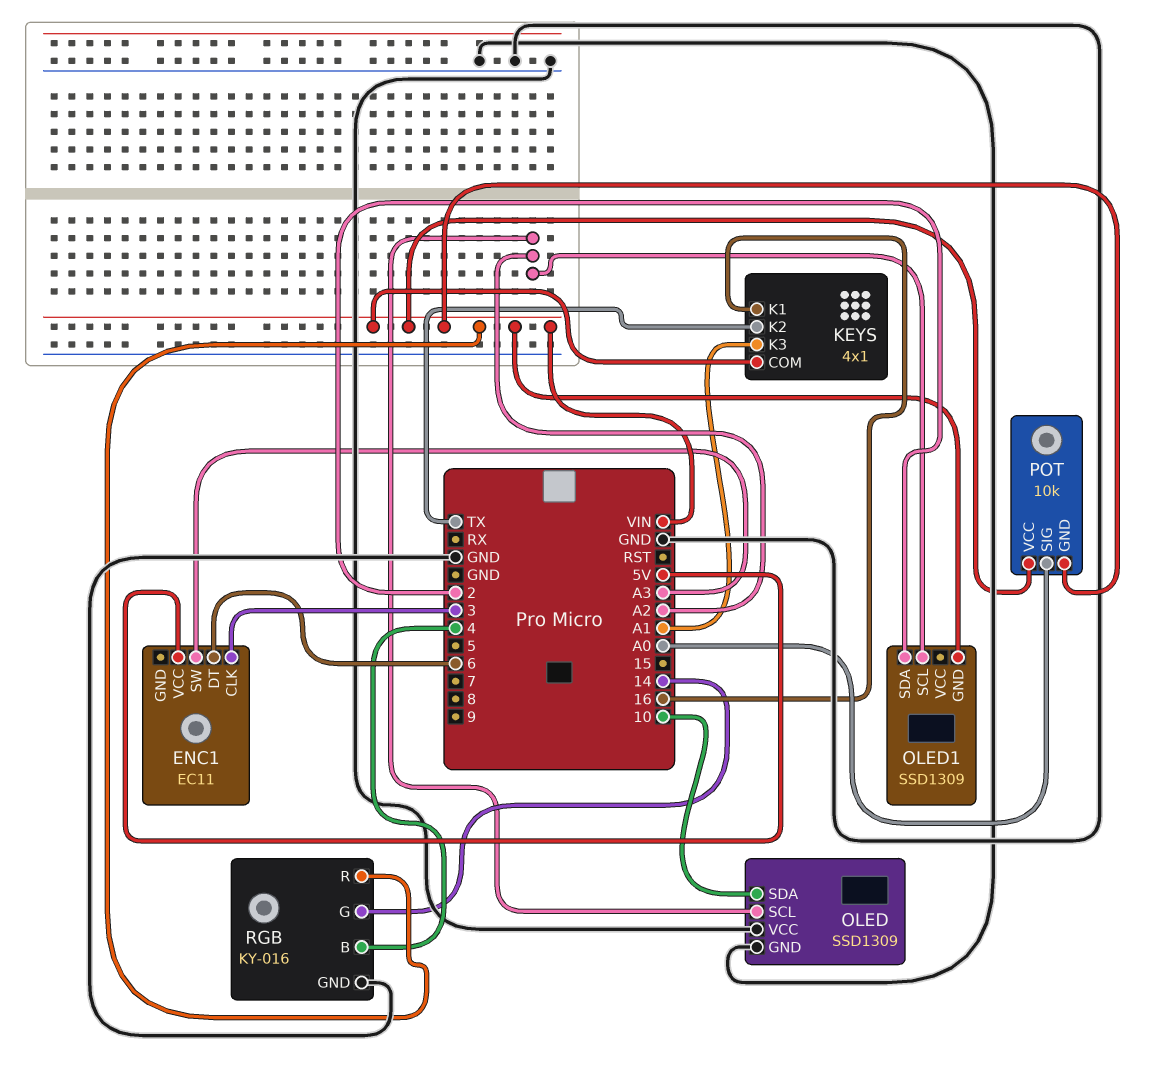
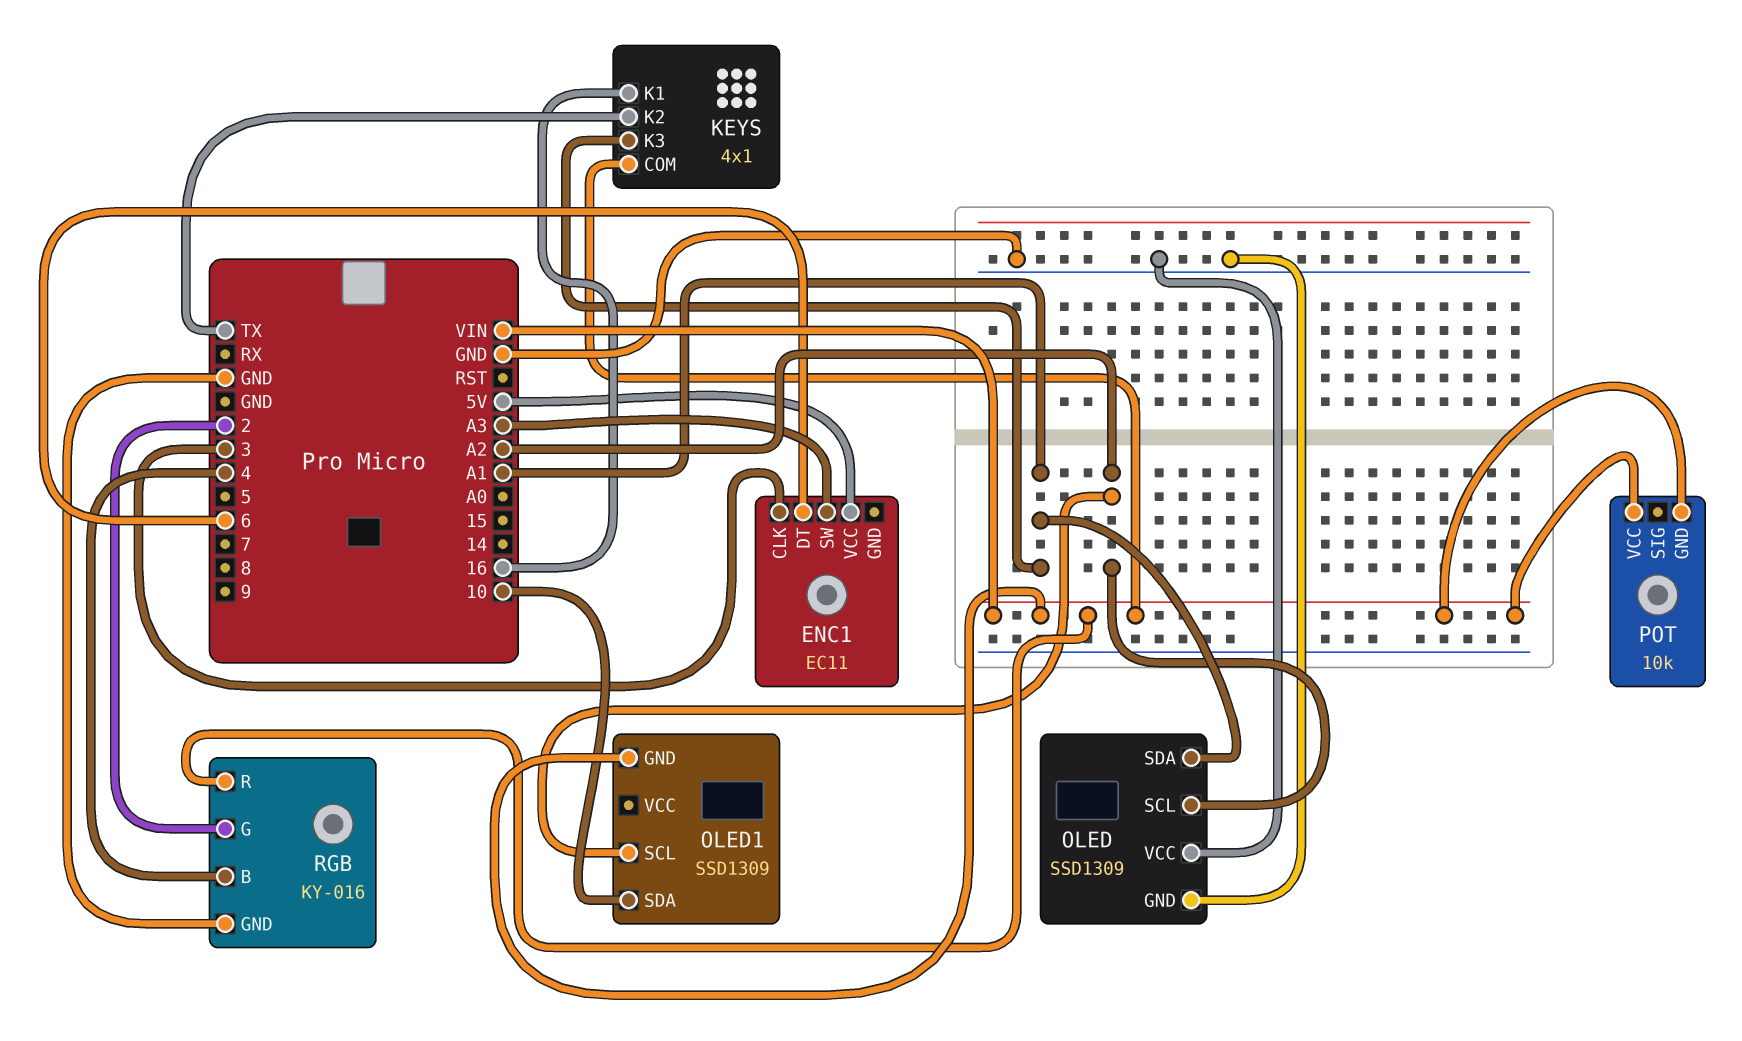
OLED pin SDA: 10 -> A1
OLED1 pin SDA: 2 -> 10
POT pin SIG: A0 -> none
RGB pin G: 14 -> 2

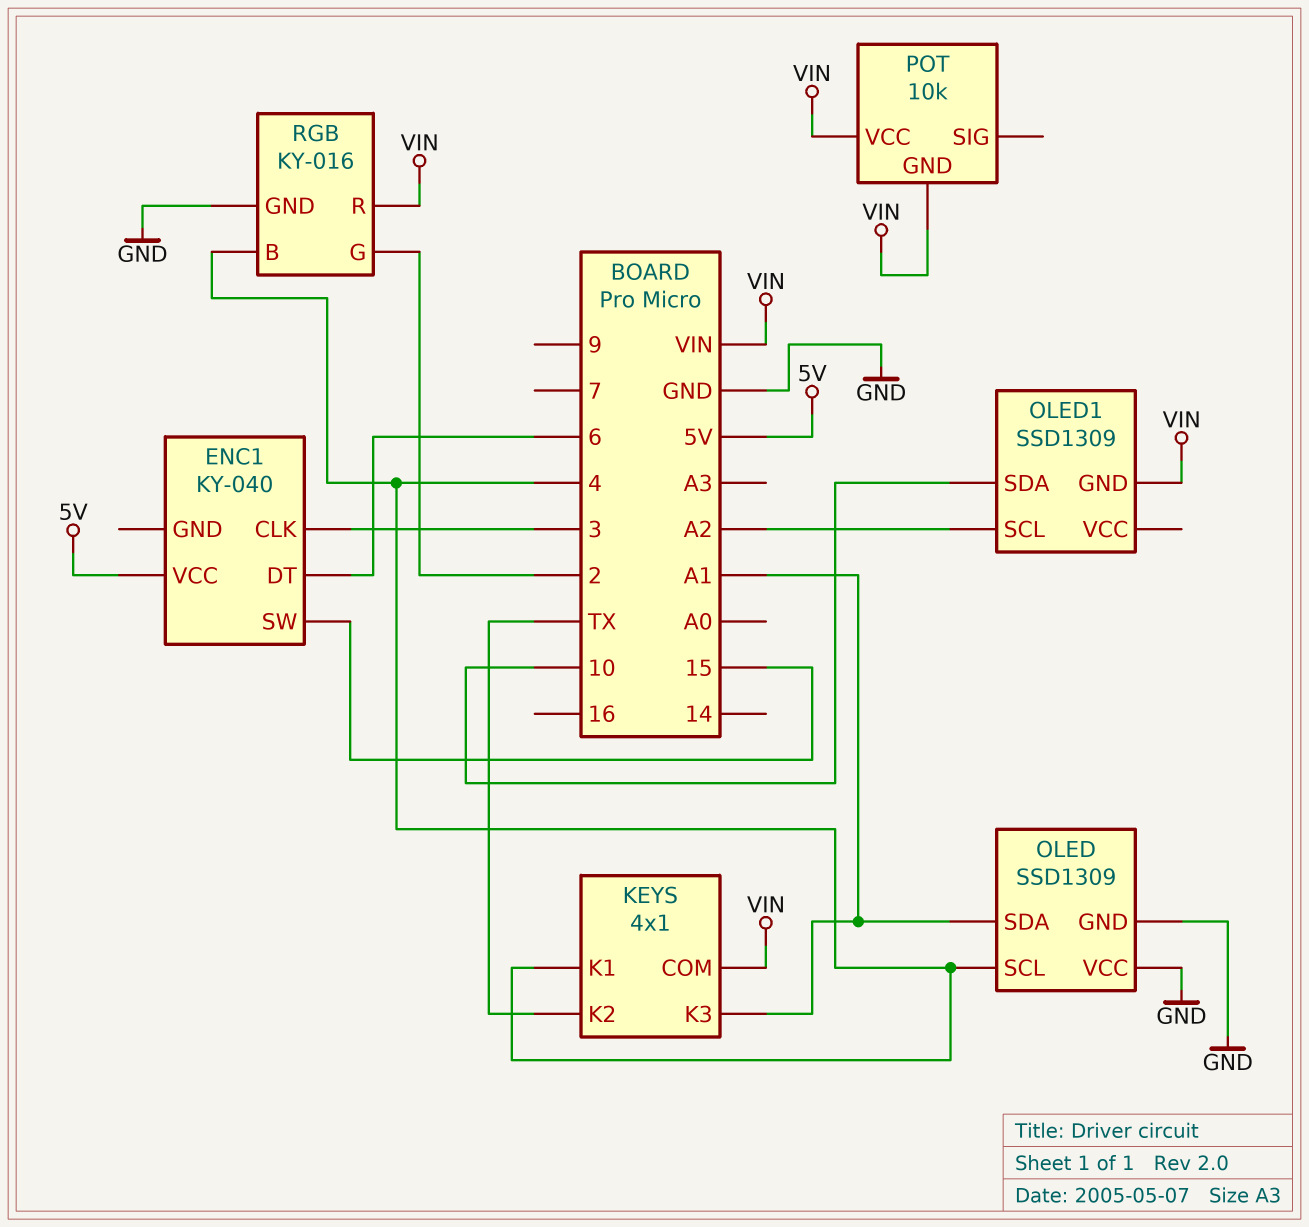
ENC1: EC11 -> KY-040
ENC1 pin SW: A3 -> 15
KEYS pin K1: 16 -> 4
OLED pin SCL: A2 -> 4

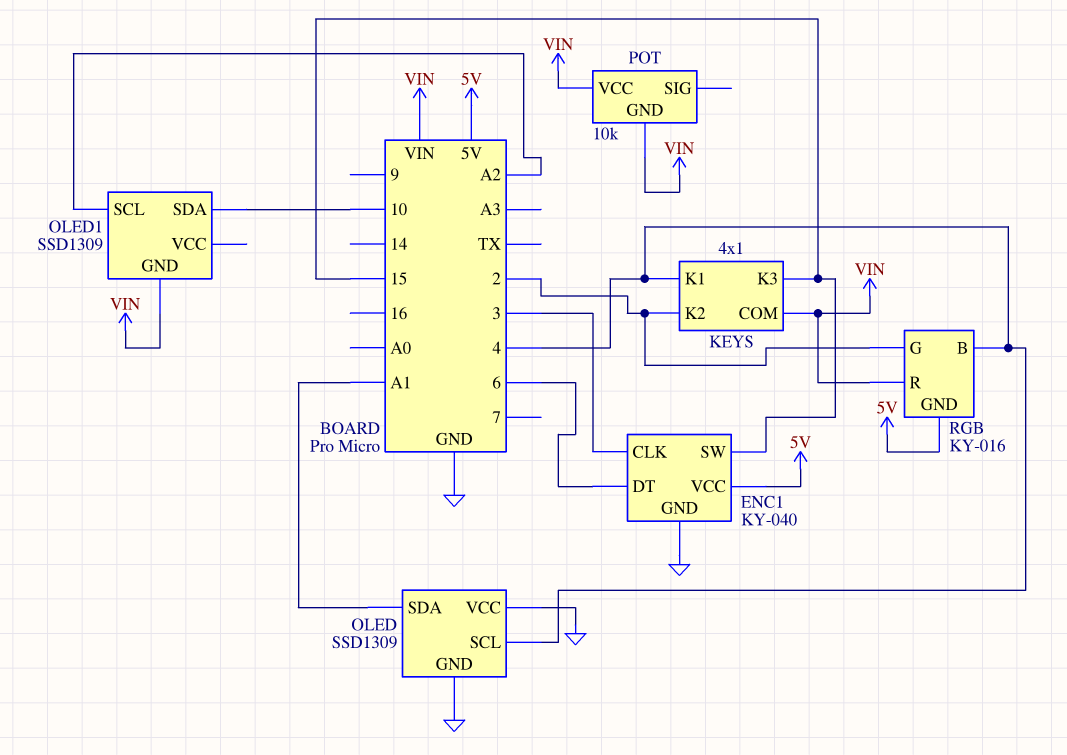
ENC1 pin GND: none -> GND
KEYS pin K2: TX -> 2
KEYS pin K3: A1 -> 15
RGB pin GND: GND -> 5V

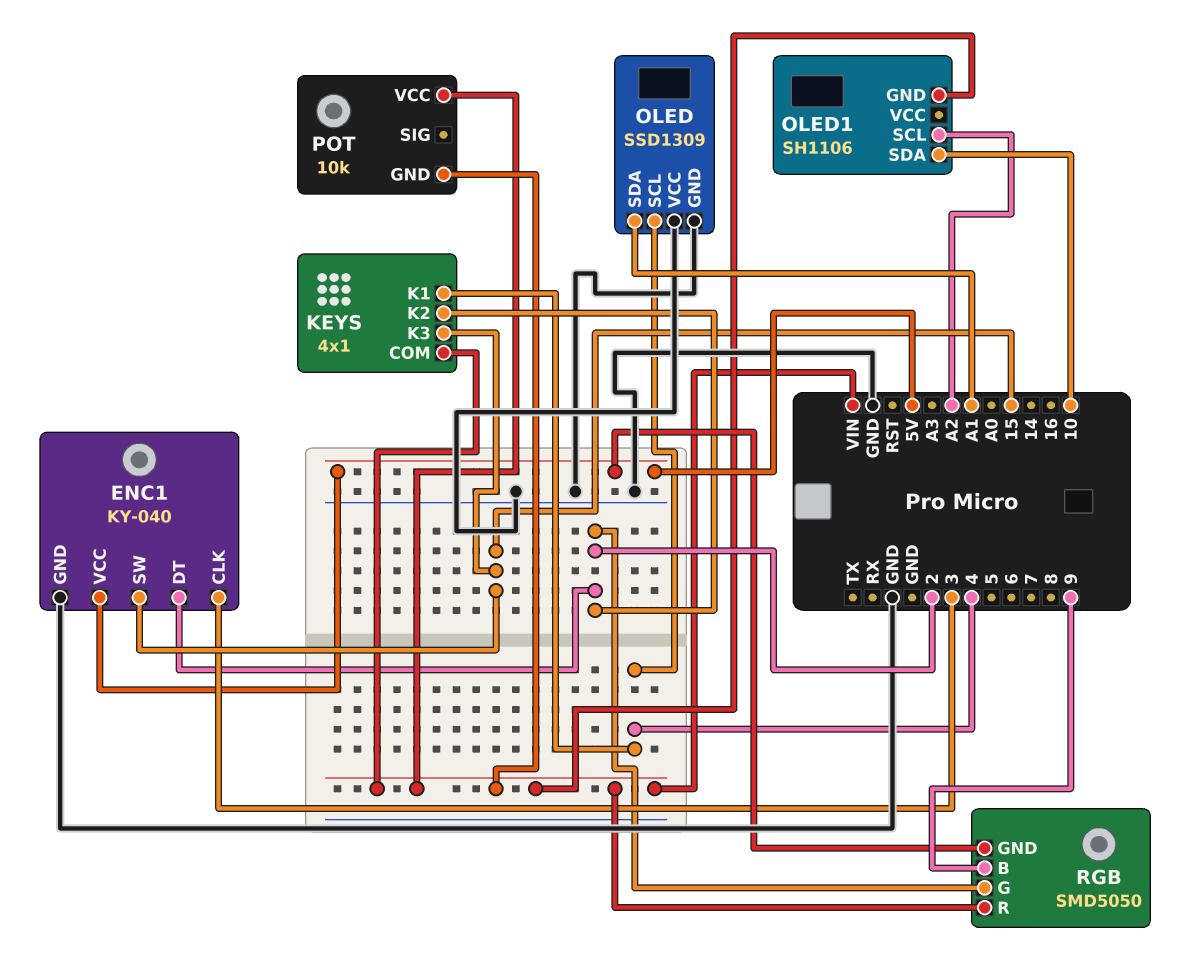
ENC1 pin DT: 6 -> 2
OLED1: SSD1309 -> SH1106
RGB: KY-016 -> SMD5050
RGB pin B: 4 -> 9

